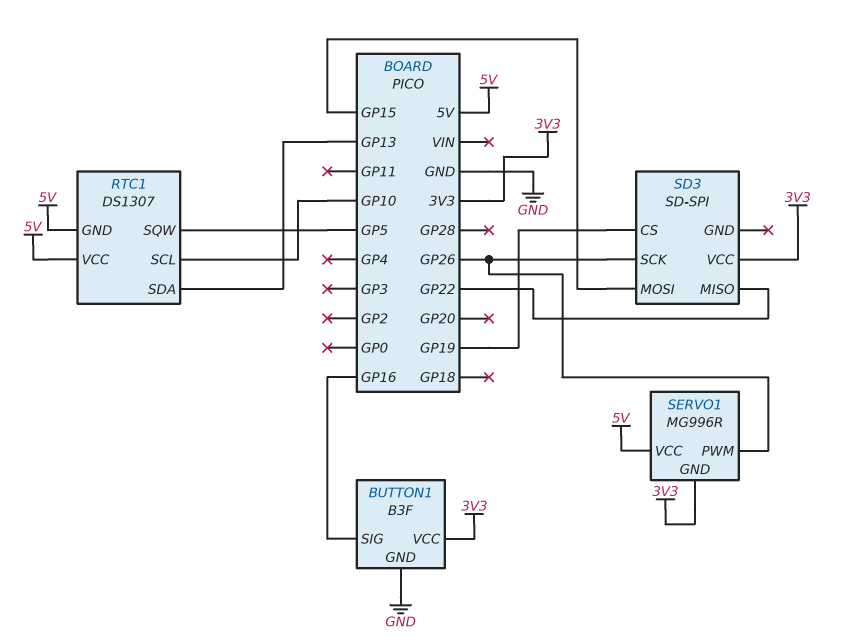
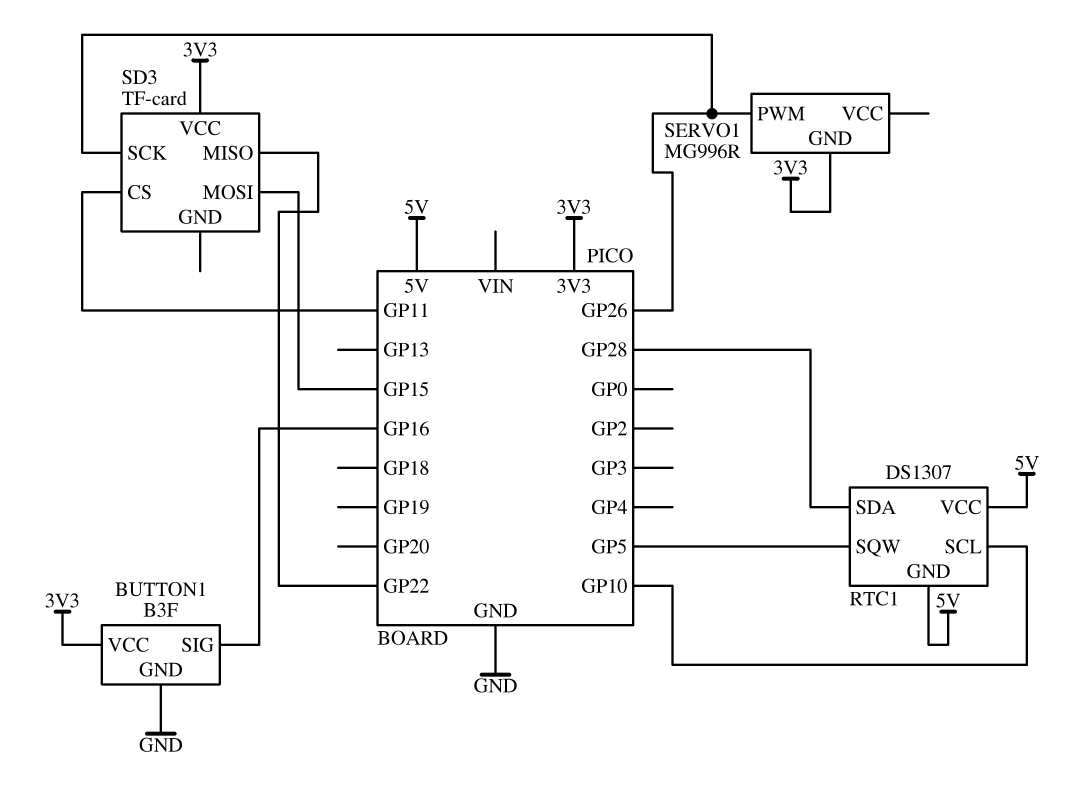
RTC1 pin SDA: GP13 -> GP28
SD3: SD-SPI -> TF-card
SD3 pin CS: GP19 -> GP11
SERVO1 pin VCC: 5V -> none

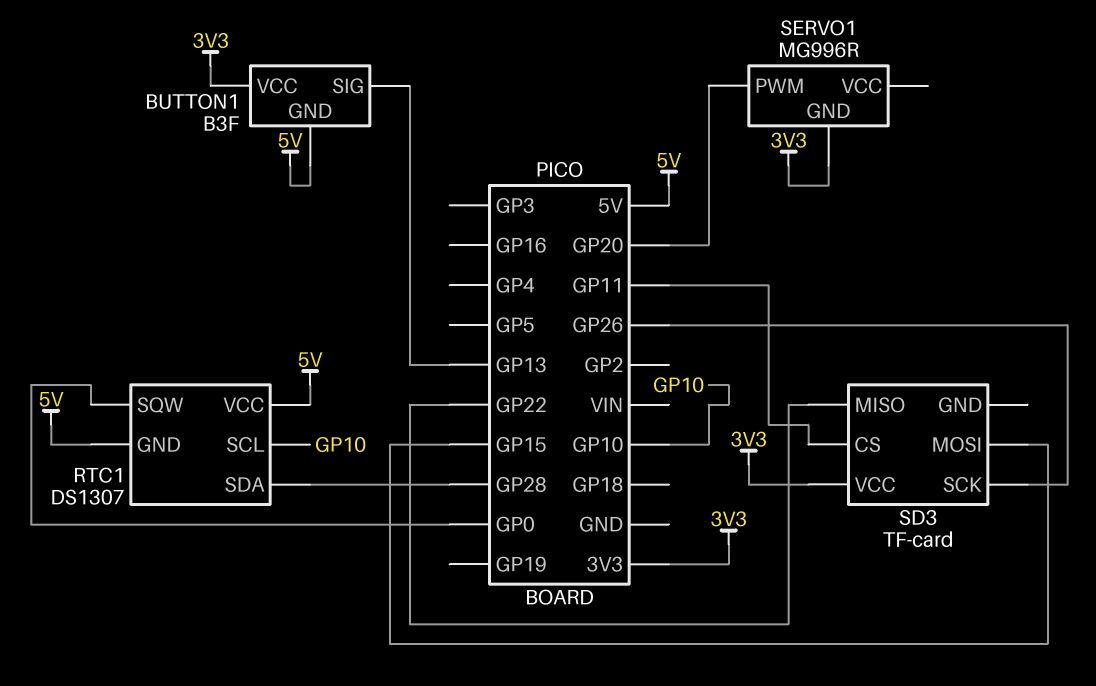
BUTTON1 pin GND: GND -> 5V
BUTTON1 pin SIG: GP16 -> GP13
RTC1 pin SQW: GP5 -> GP0
SERVO1 pin PWM: GP26 -> GP20

